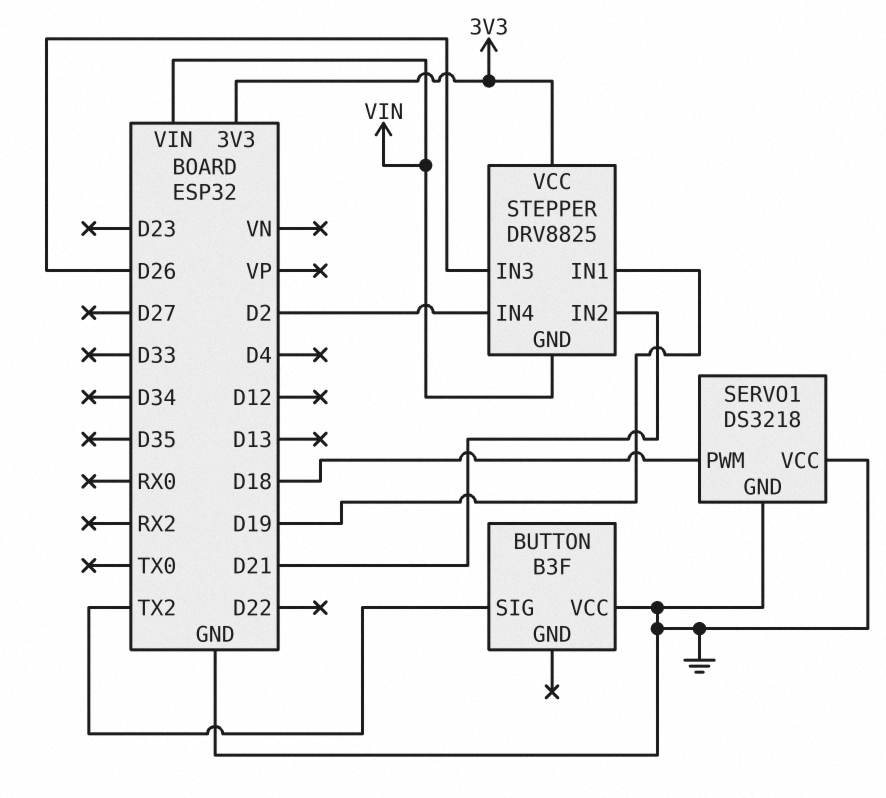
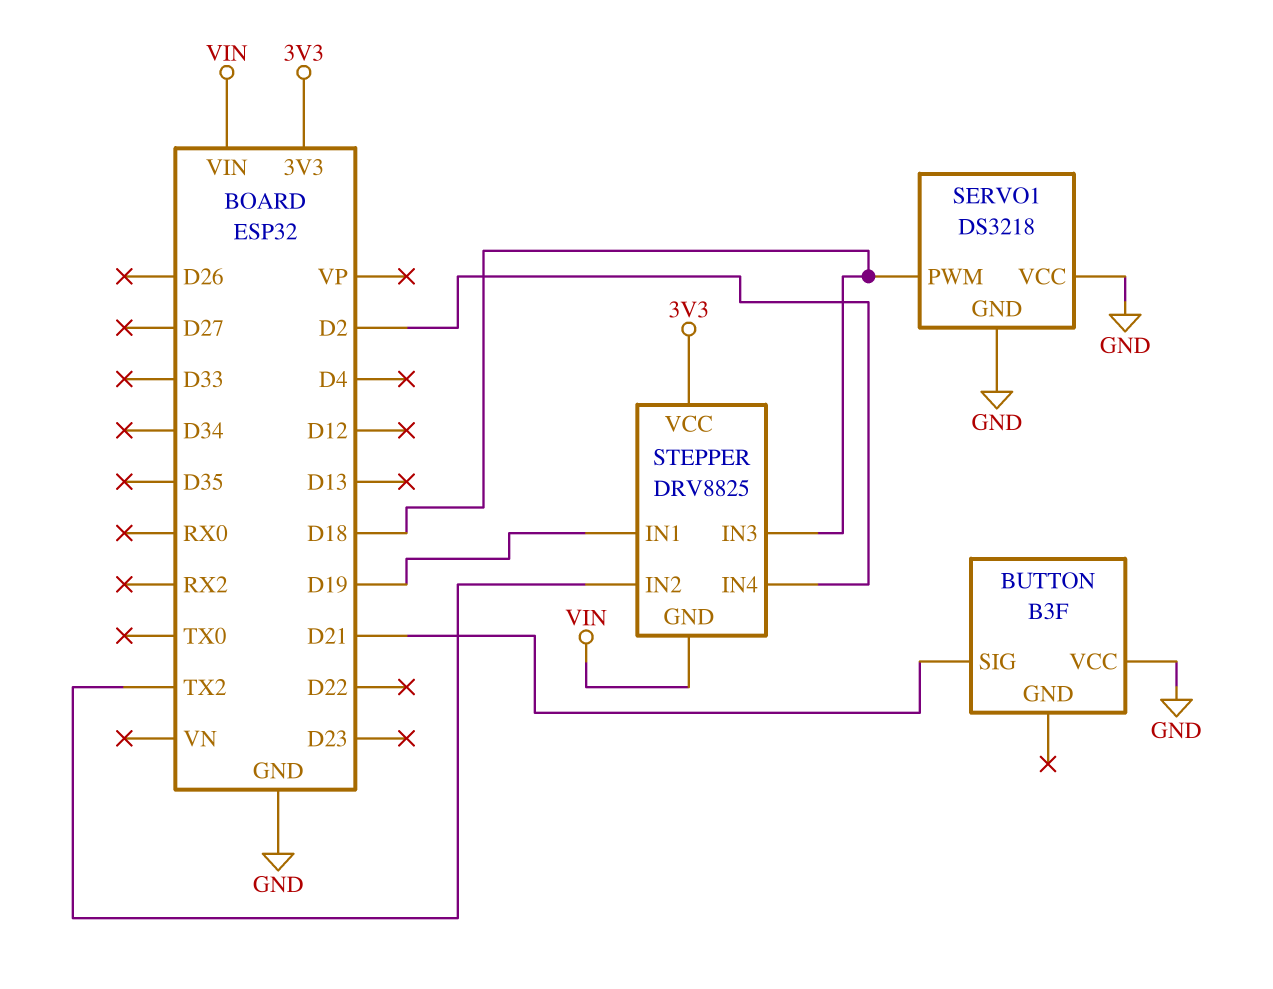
BUTTON pin SIG: TX2 -> D21
STEPPER pin IN2: D21 -> TX2
STEPPER pin IN3: D26 -> D18

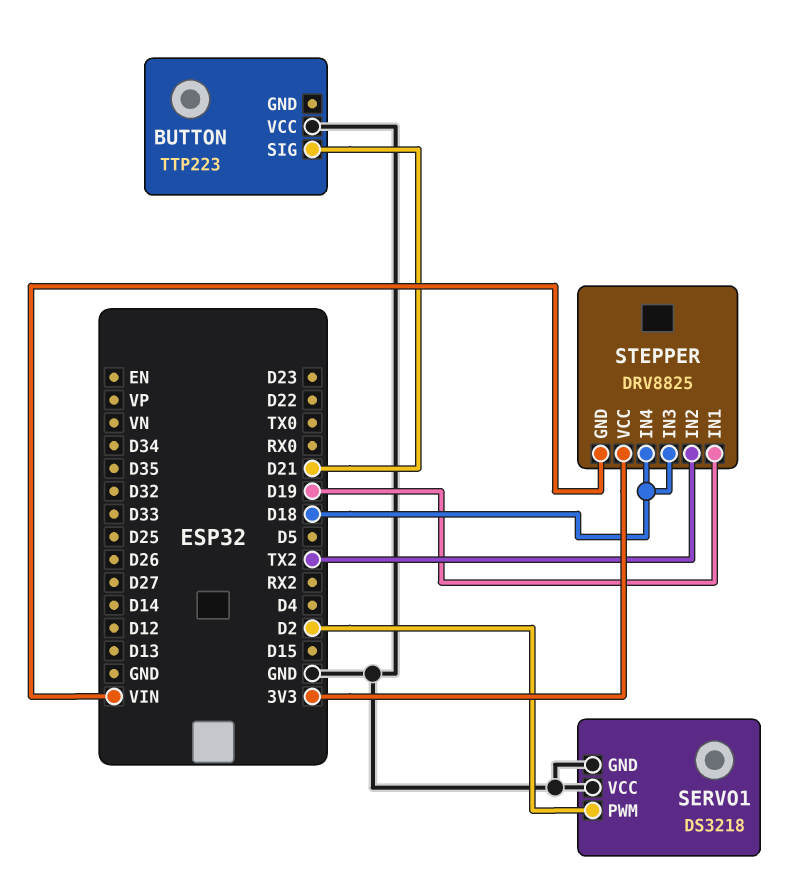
BUTTON: B3F -> TTP223
SERVO1 pin PWM: D18 -> D2
STEPPER pin IN4: D2 -> D18

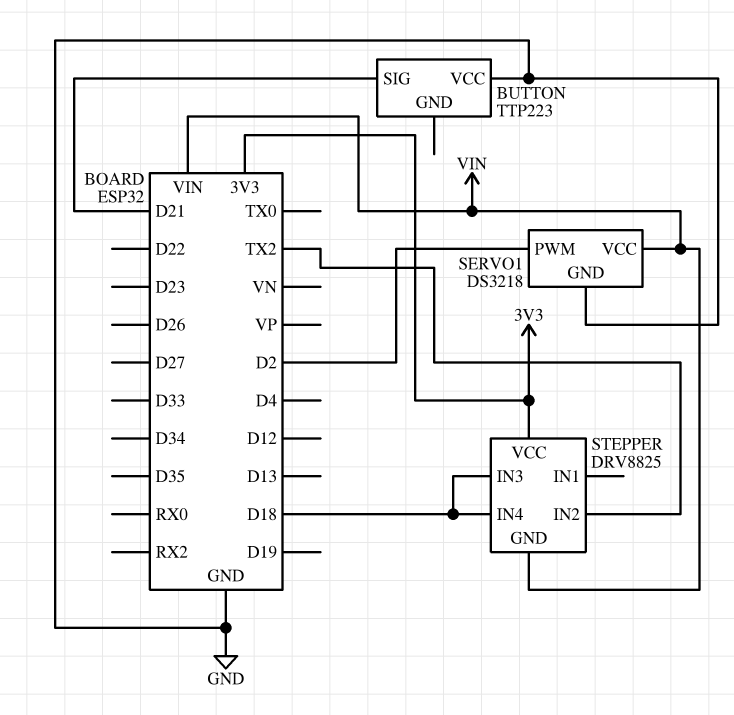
SERVO1 pin VCC: GND -> VIN
STEPPER pin IN1: D19 -> none

